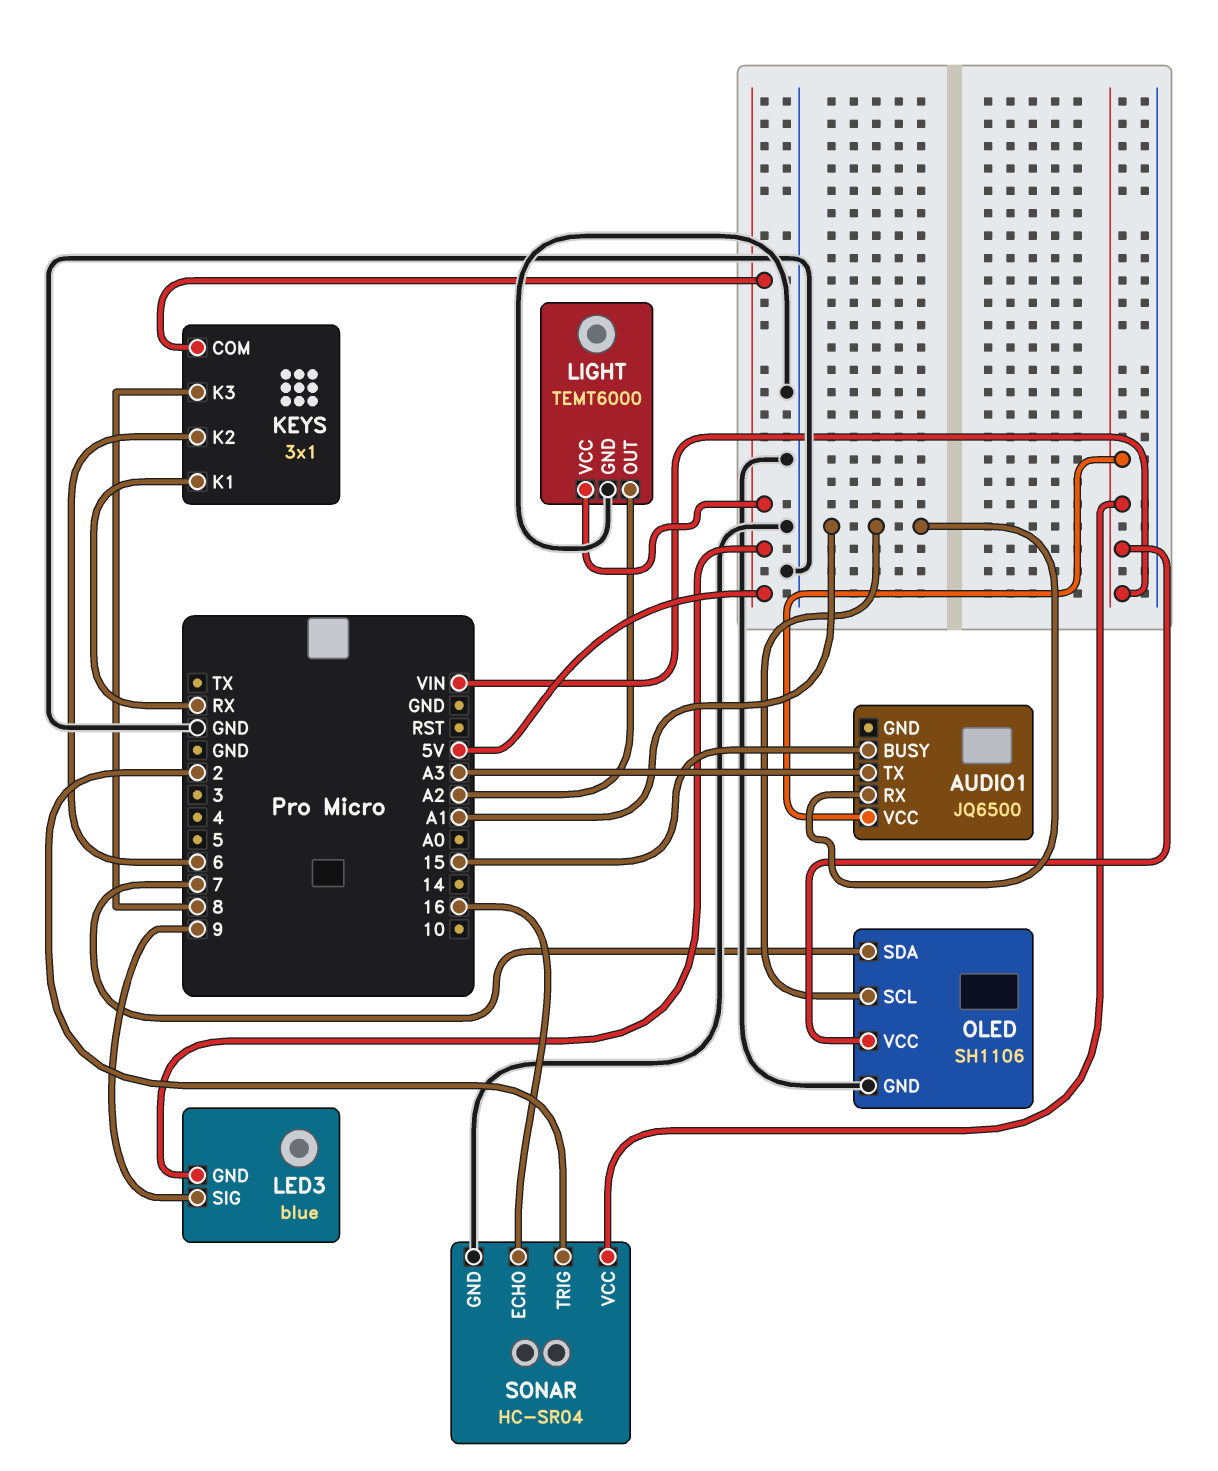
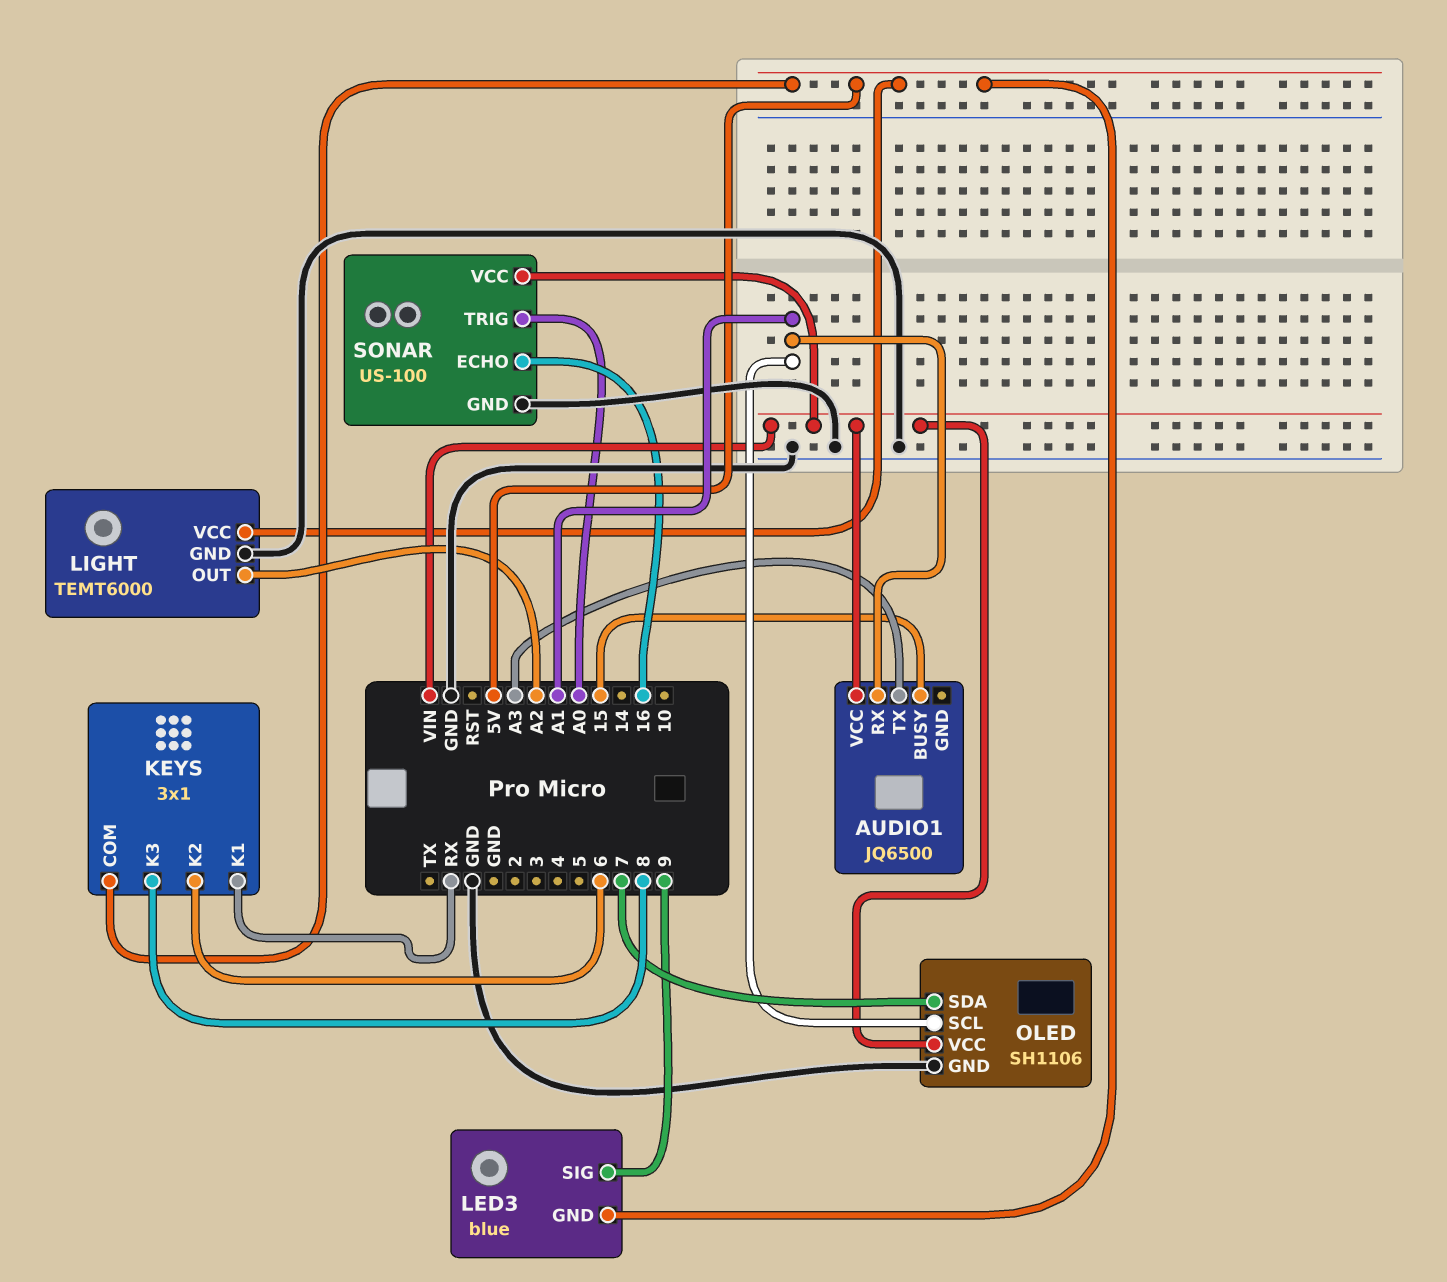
SONAR: HC-SR04 -> US-100
SONAR pin TRIG: 2 -> A0

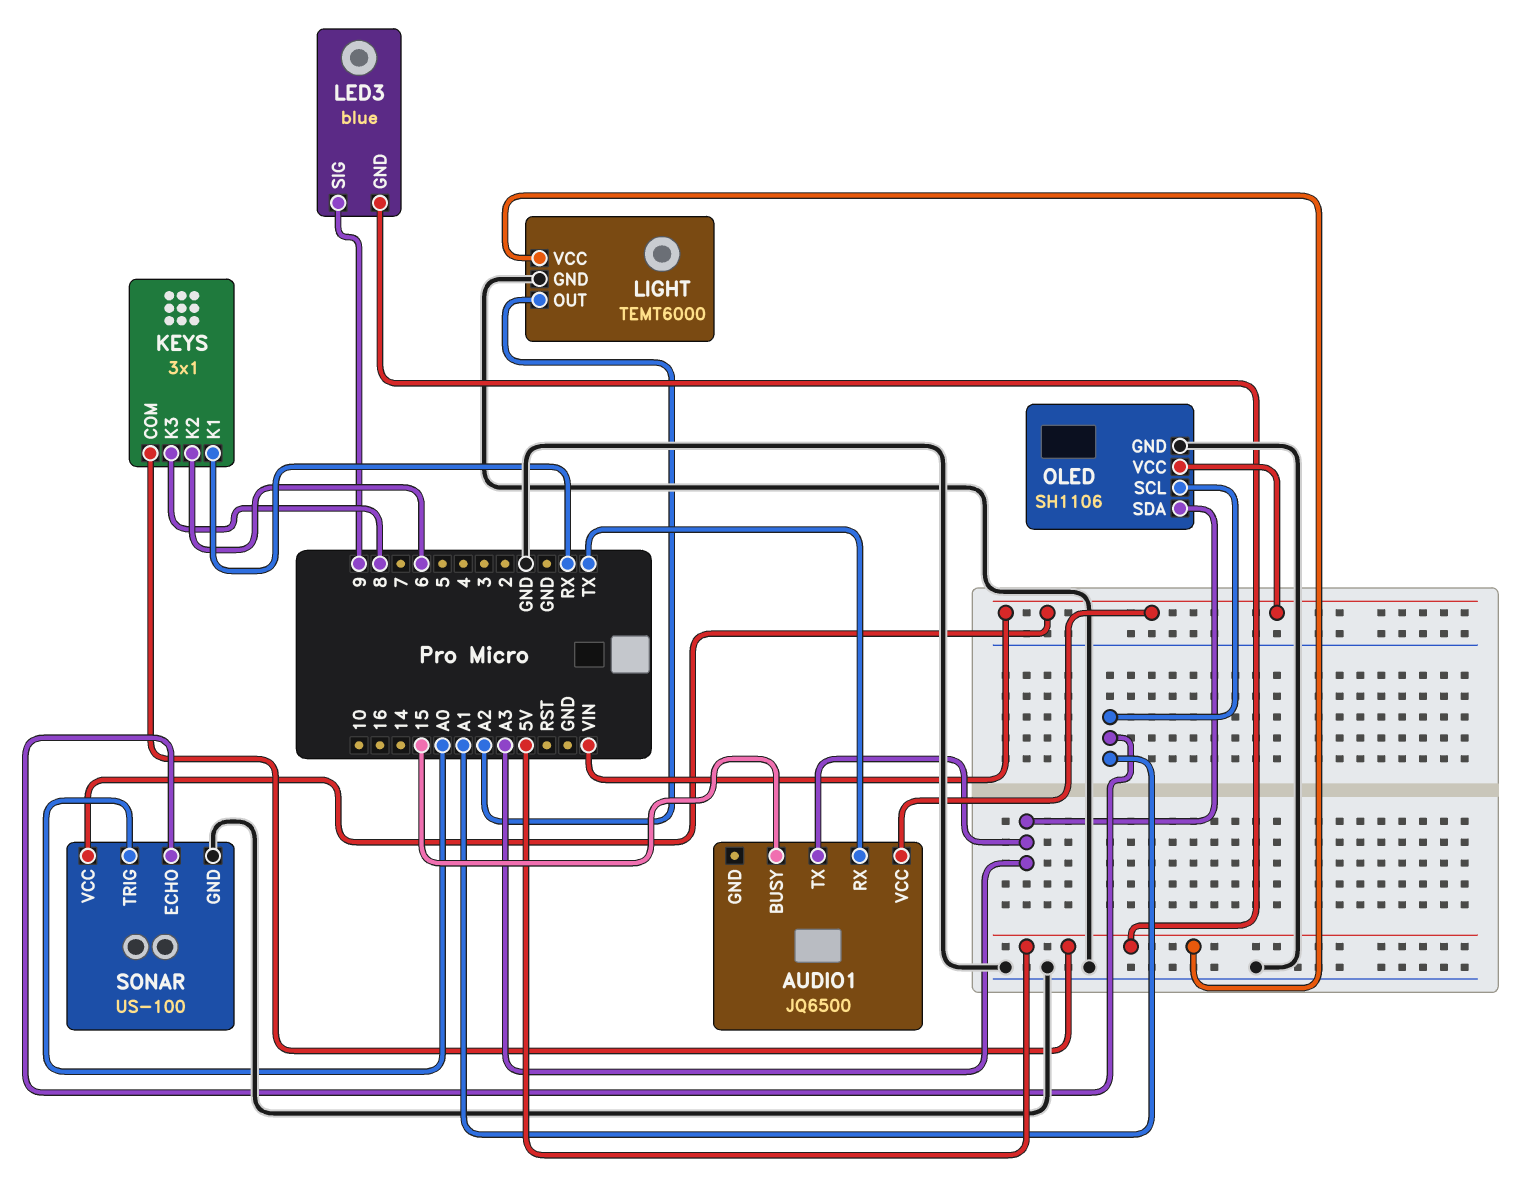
AUDIO1 pin RX: A1 -> TX
OLED pin SDA: 7 -> A3
SONAR pin ECHO: 16 -> A1

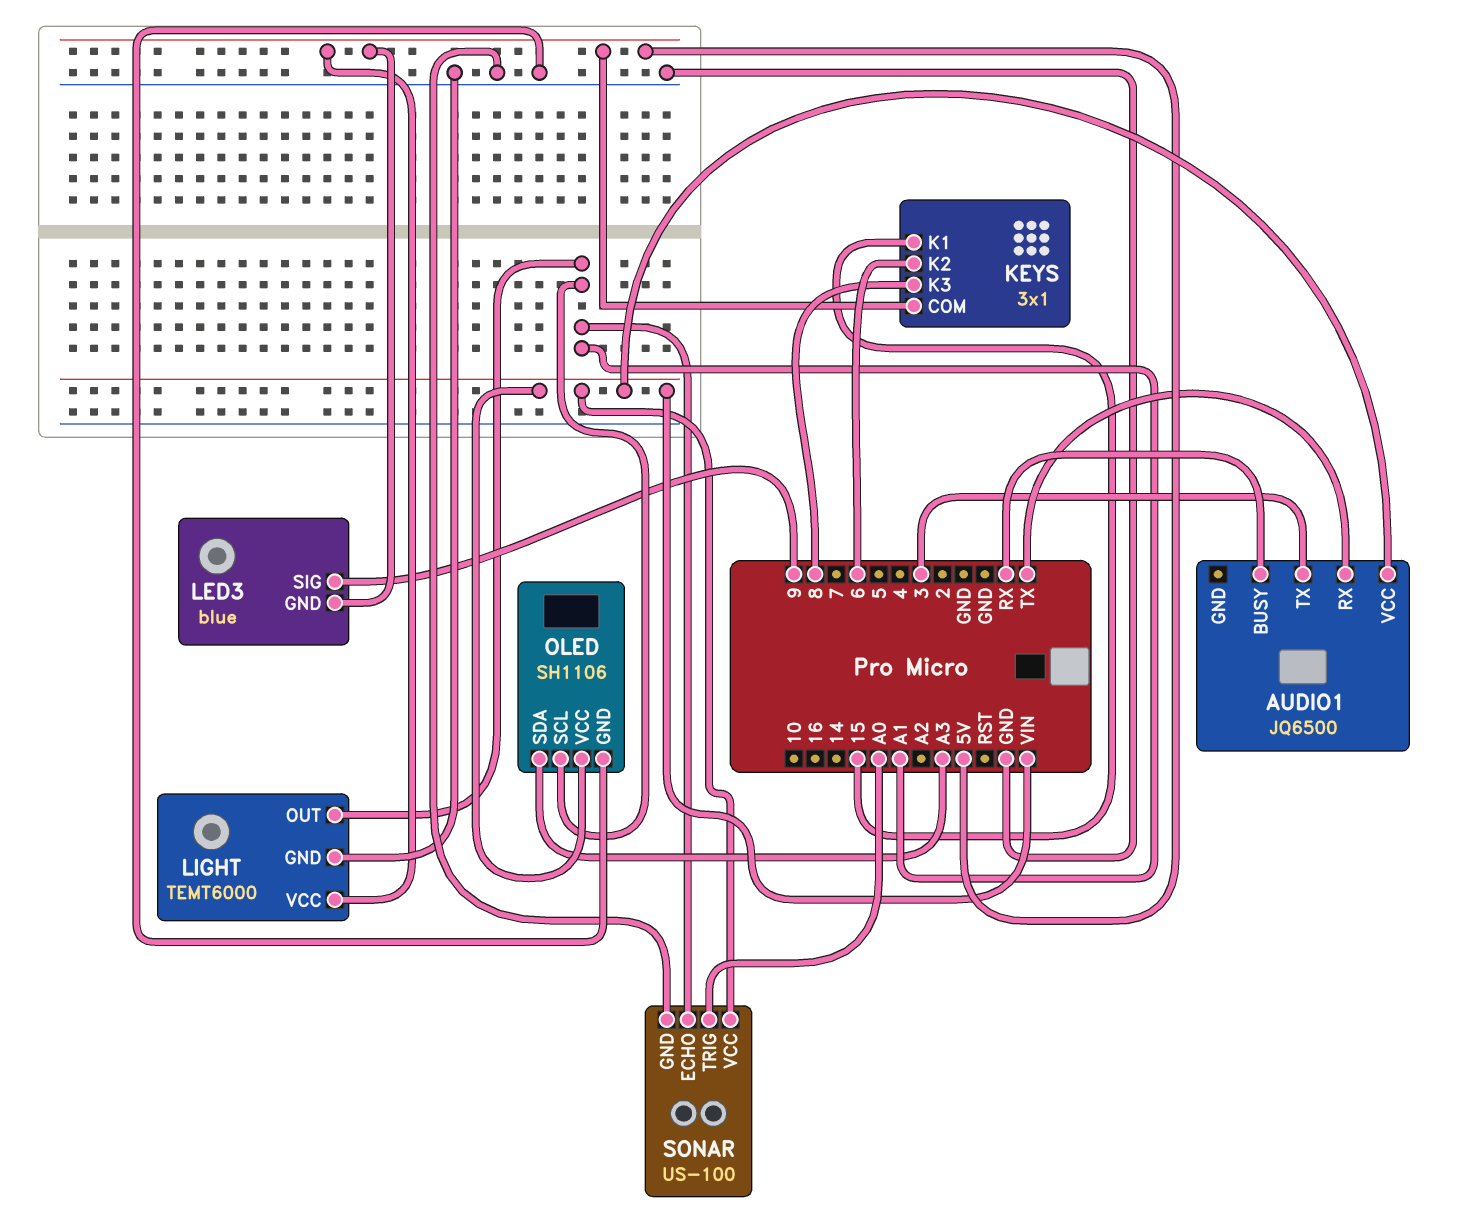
AUDIO1 pin BUSY: 15 -> RX
AUDIO1 pin TX: A3 -> 3
KEYS pin K1: RX -> 15
LIGHT pin OUT: A2 -> A1

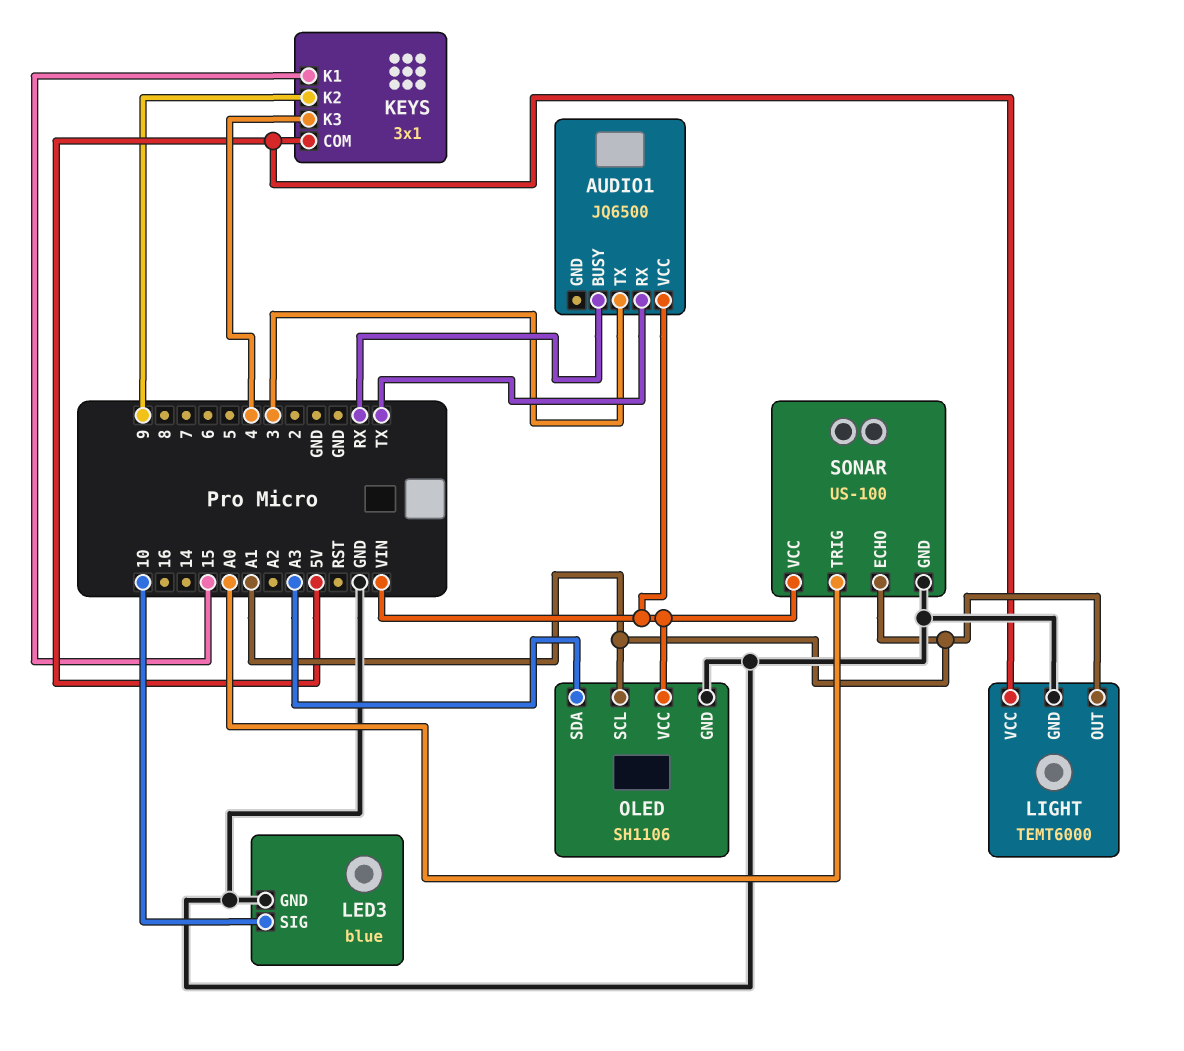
KEYS pin K2: 6 -> 9
KEYS pin K3: 8 -> 4
LED3 pin GND: 5V -> GND
LED3 pin SIG: 9 -> 10

